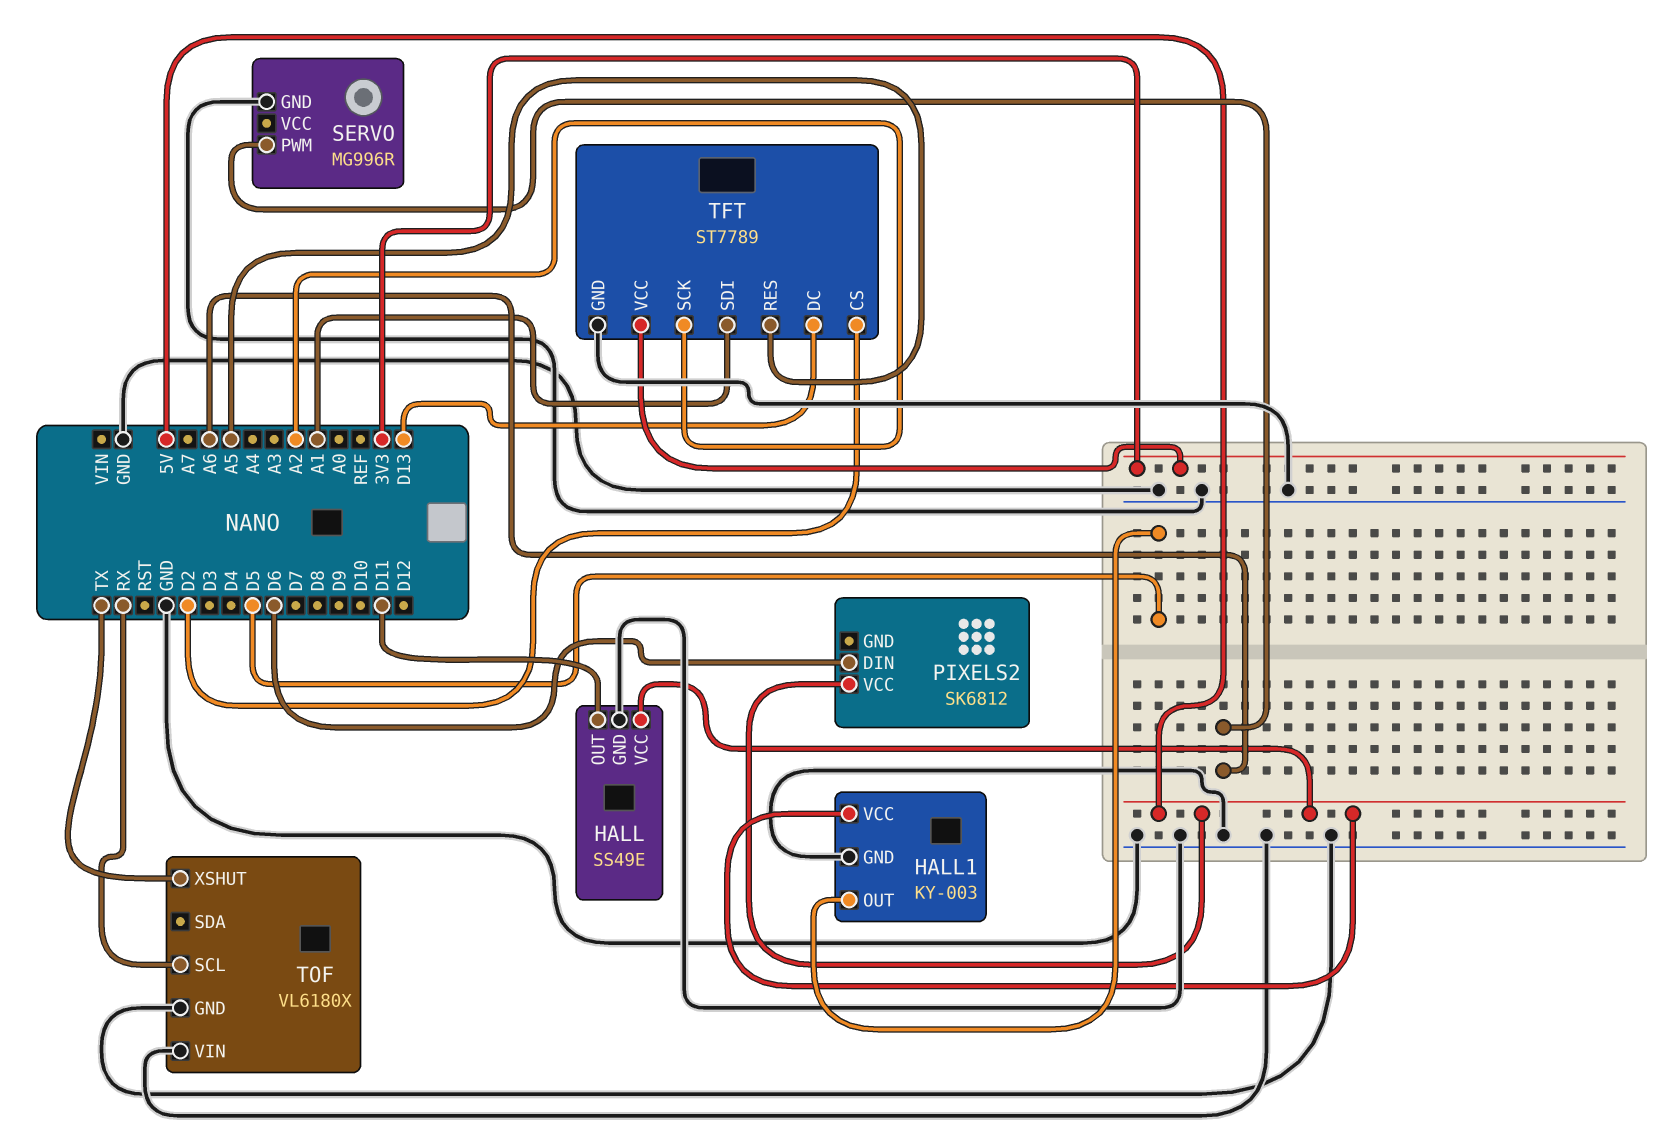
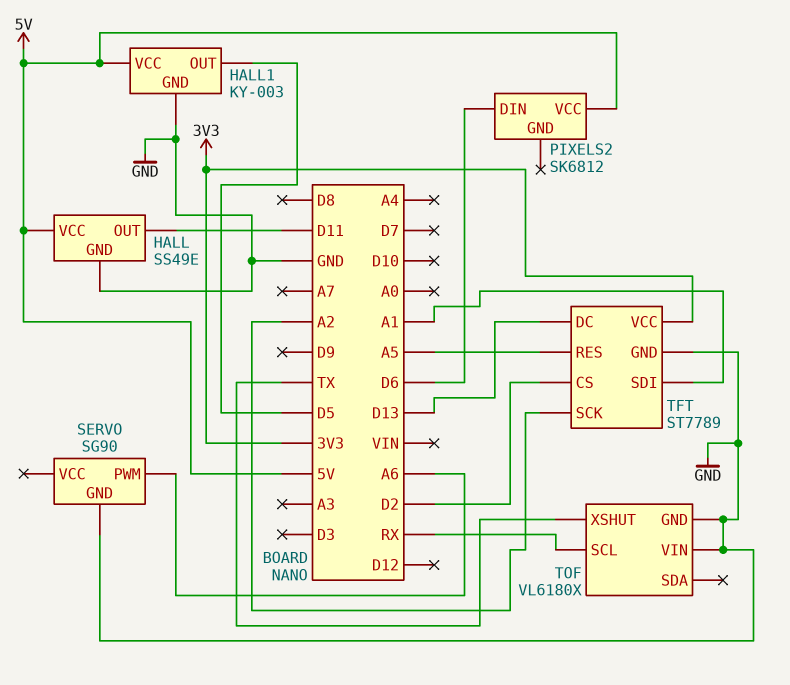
SERVO: MG996R -> SG90

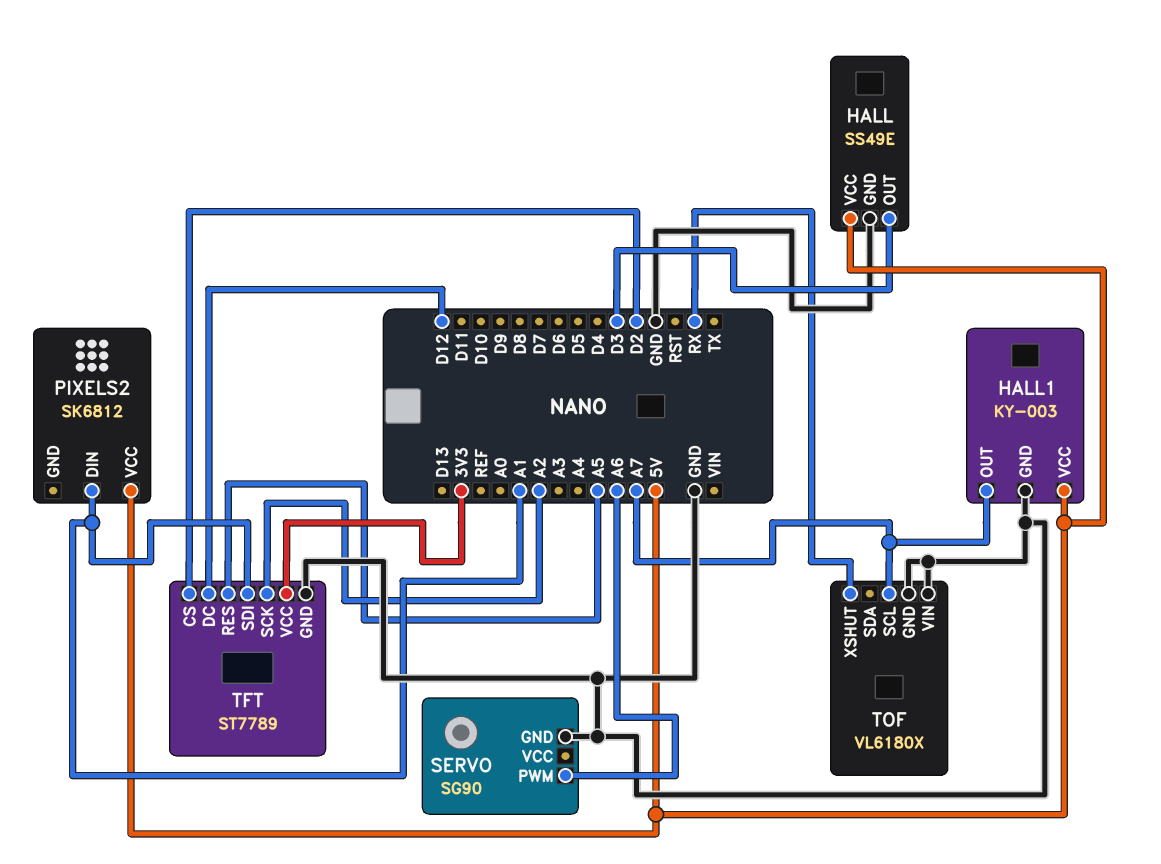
HALL pin OUT: D11 -> D3
HALL1 pin OUT: D5 -> A7
PIXELS2 pin DIN: D6 -> A1
TFT pin DC: D13 -> D12
TOF pin SCL: RX -> A7
TOF pin XSHUT: TX -> RX

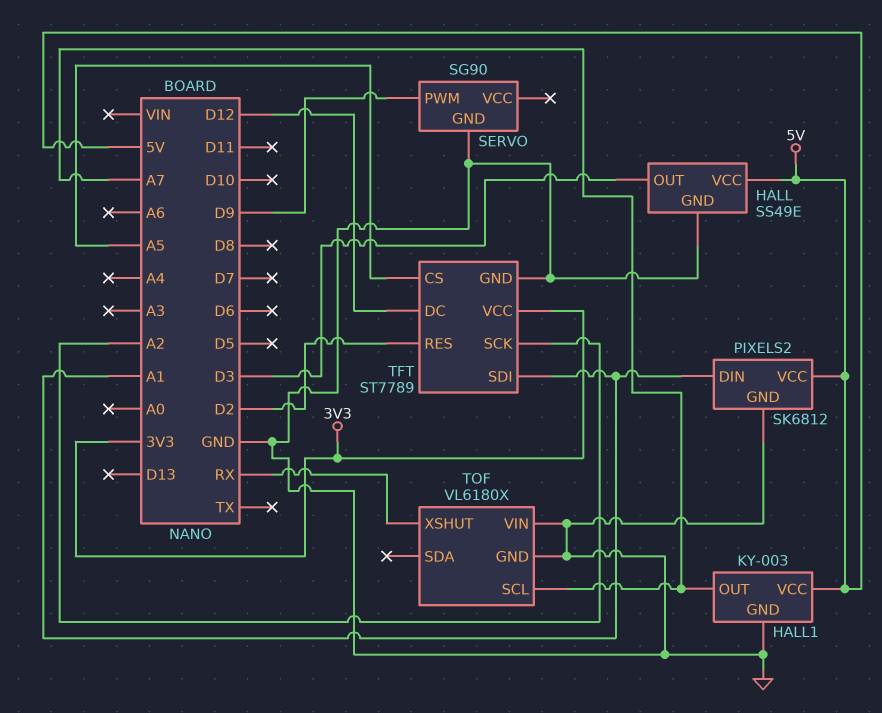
PIXELS2 pin GND: none -> GND
SERVO pin PWM: A6 -> D9
TFT pin CS: D2 -> A5
TFT pin RES: A5 -> D2

